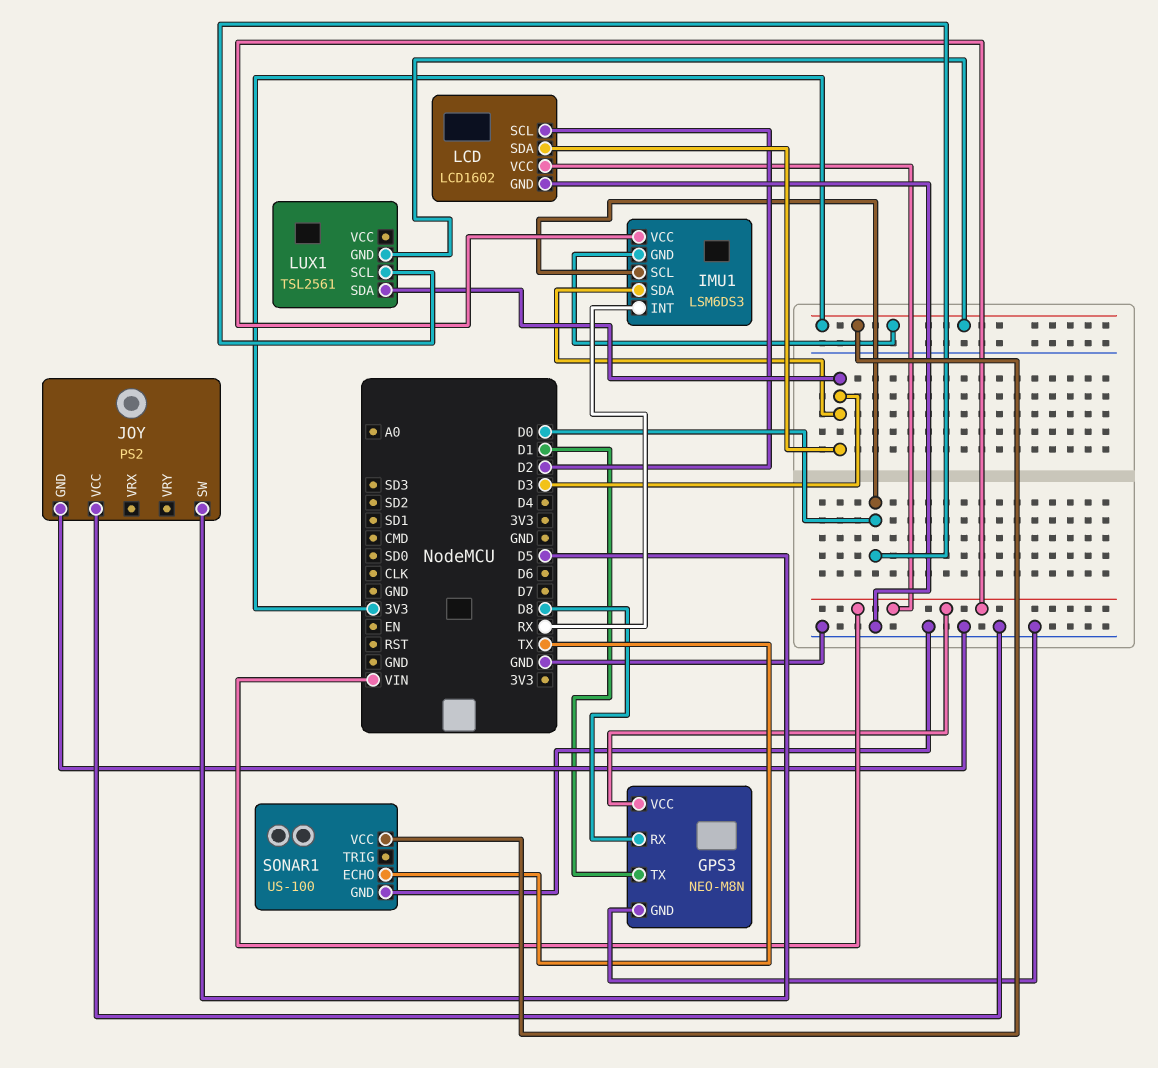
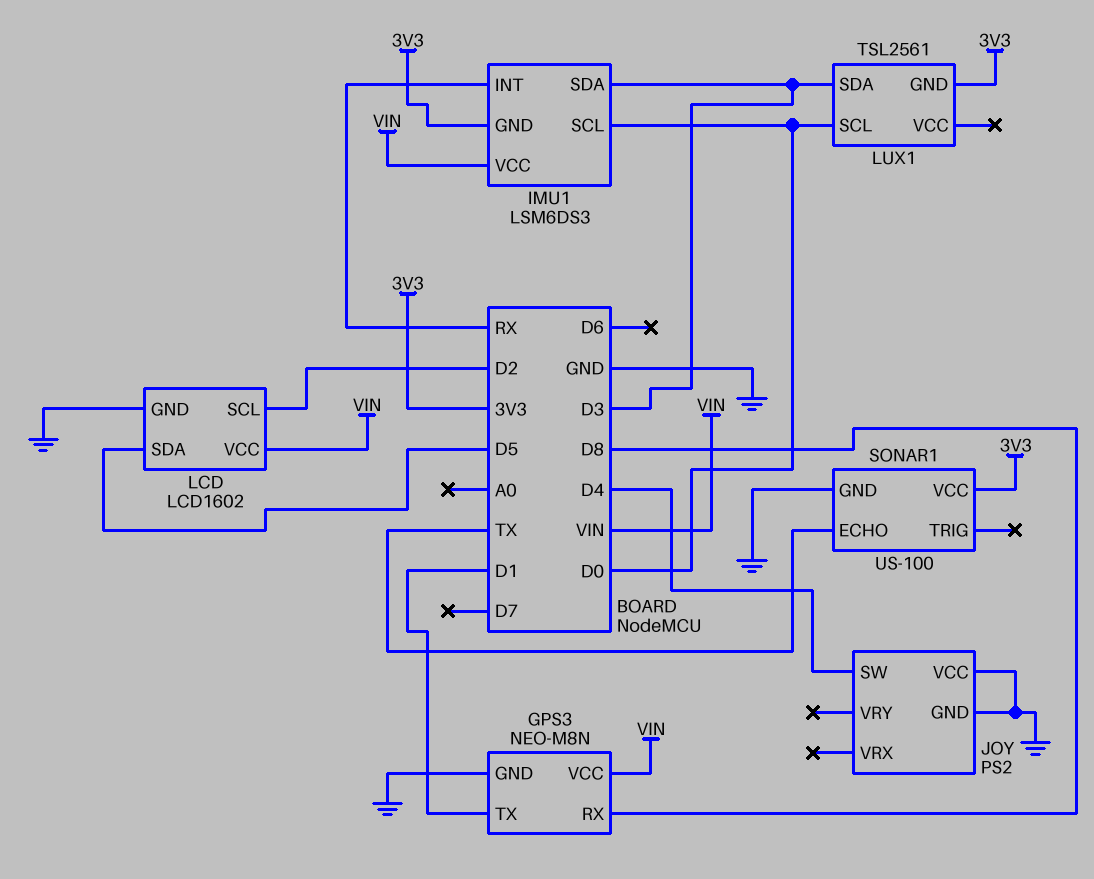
JOY pin SW: D5 -> D4
LCD pin SDA: D3 -> D5

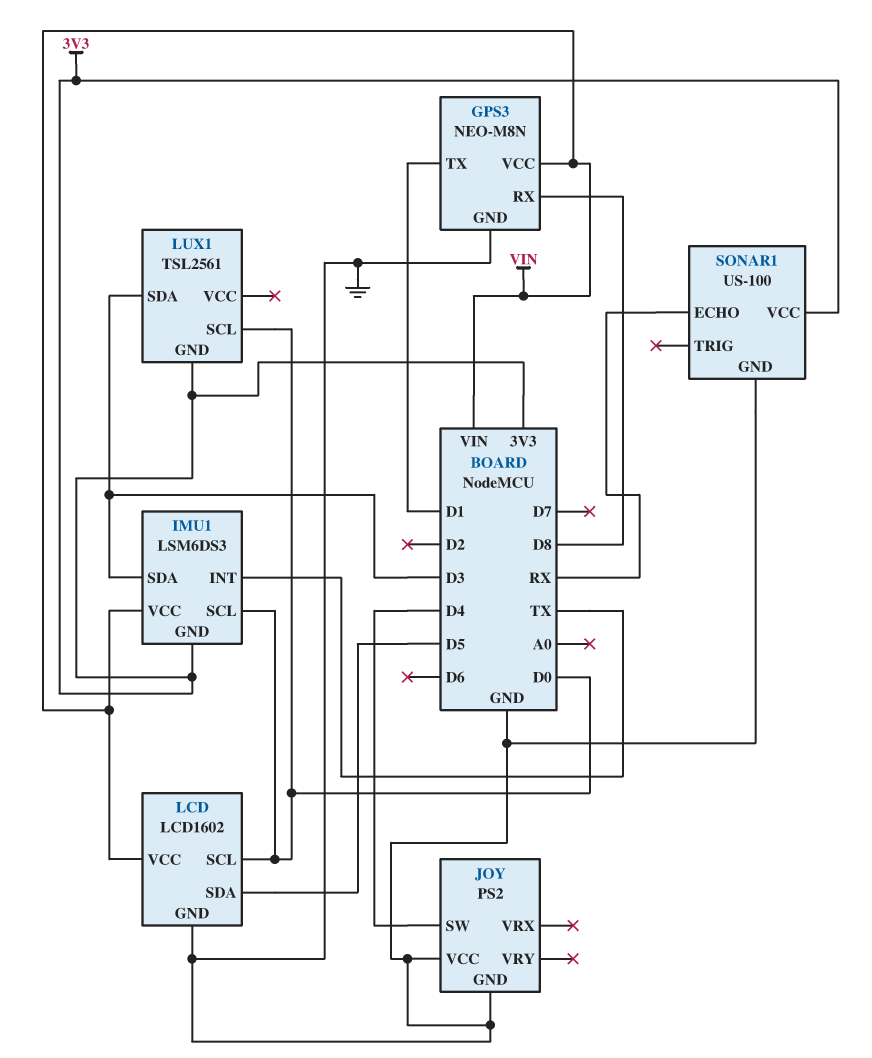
IMU1 pin INT: RX -> TX
LCD pin SCL: D2 -> D0
SONAR1 pin ECHO: TX -> RX

